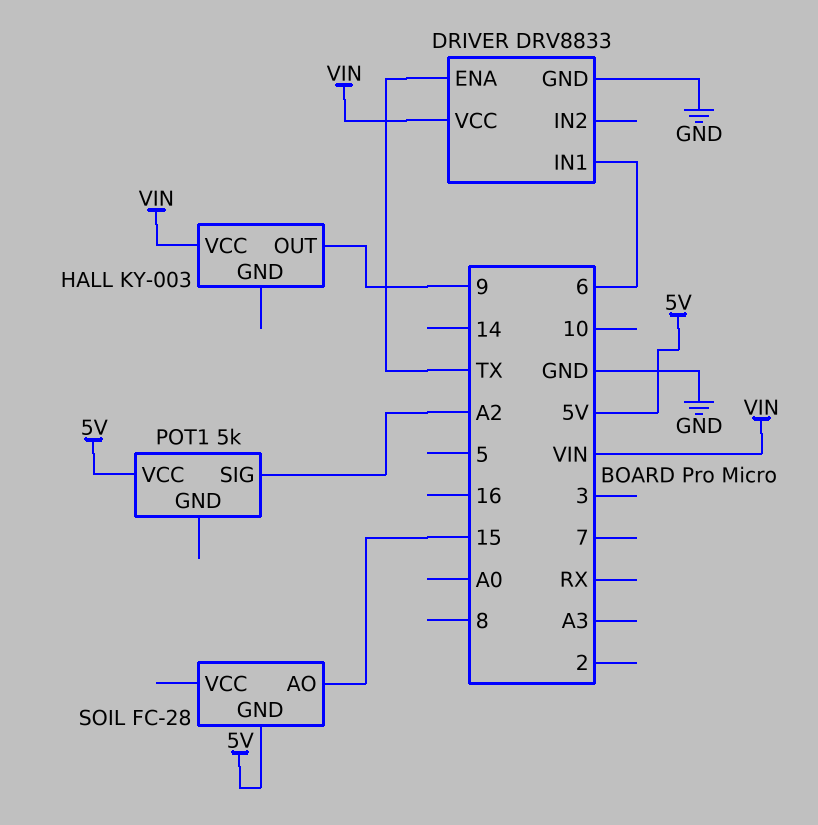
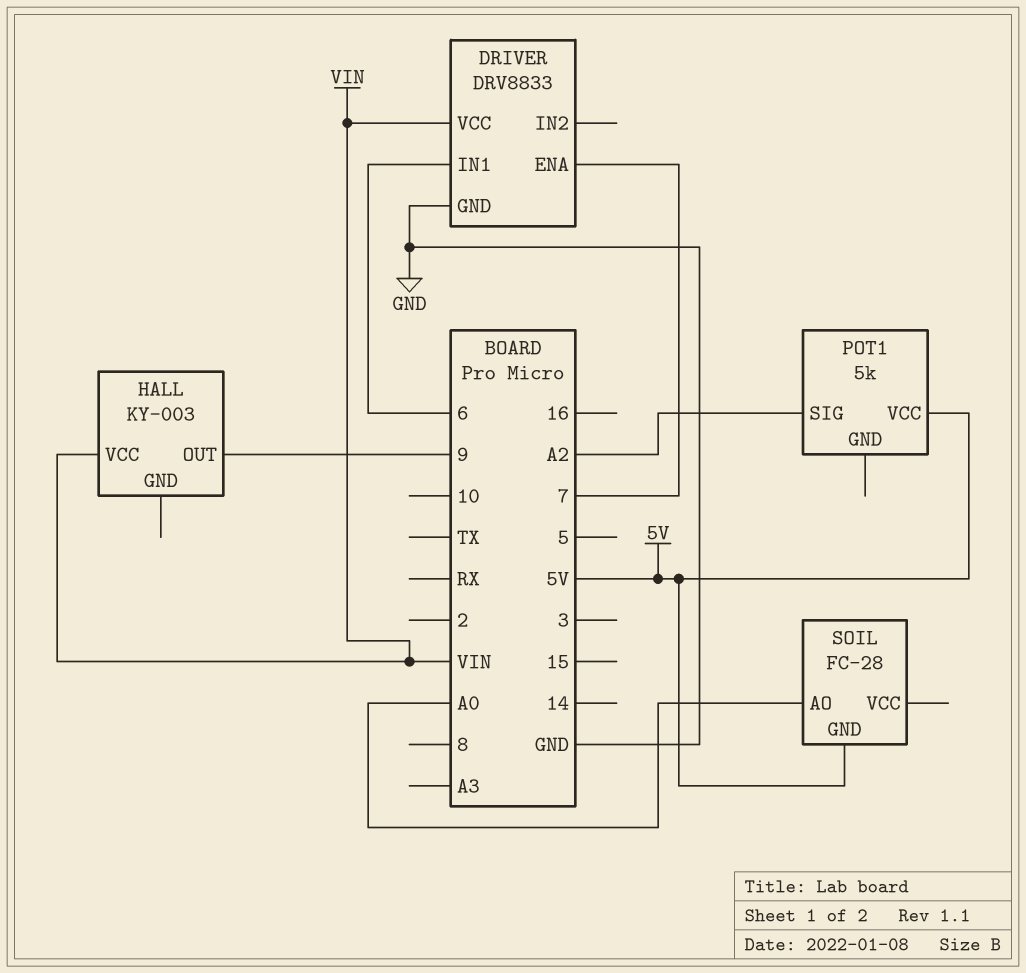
DRIVER pin ENA: TX -> 7
SOIL pin AO: 15 -> A0

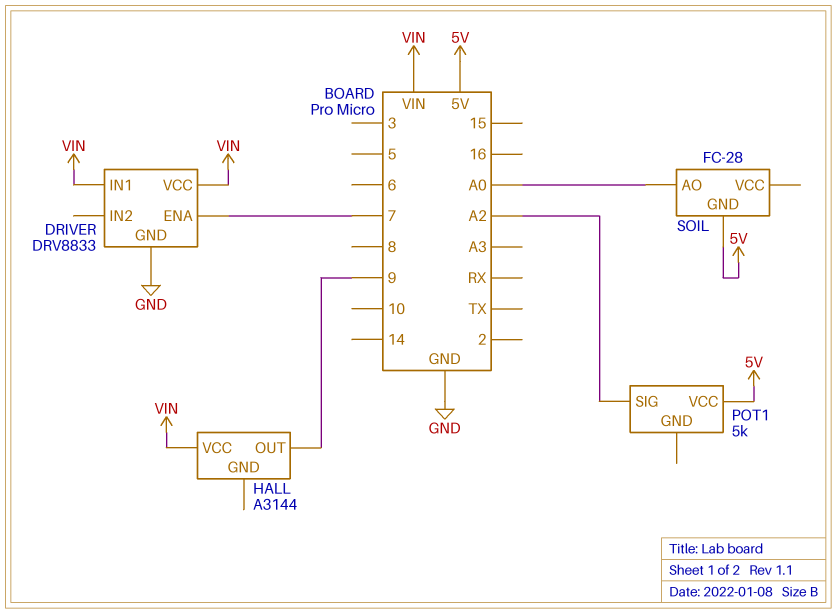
DRIVER pin IN1: 6 -> VIN
HALL: KY-003 -> A3144

